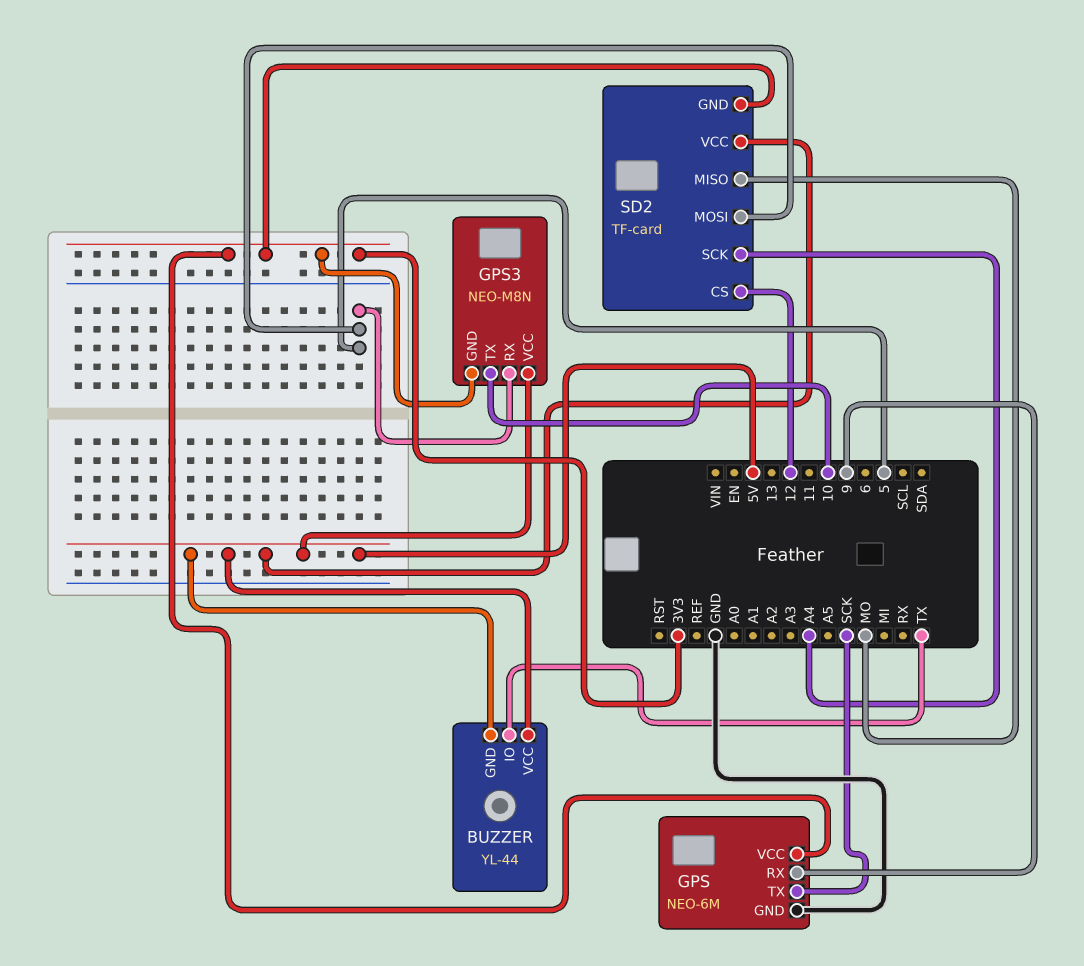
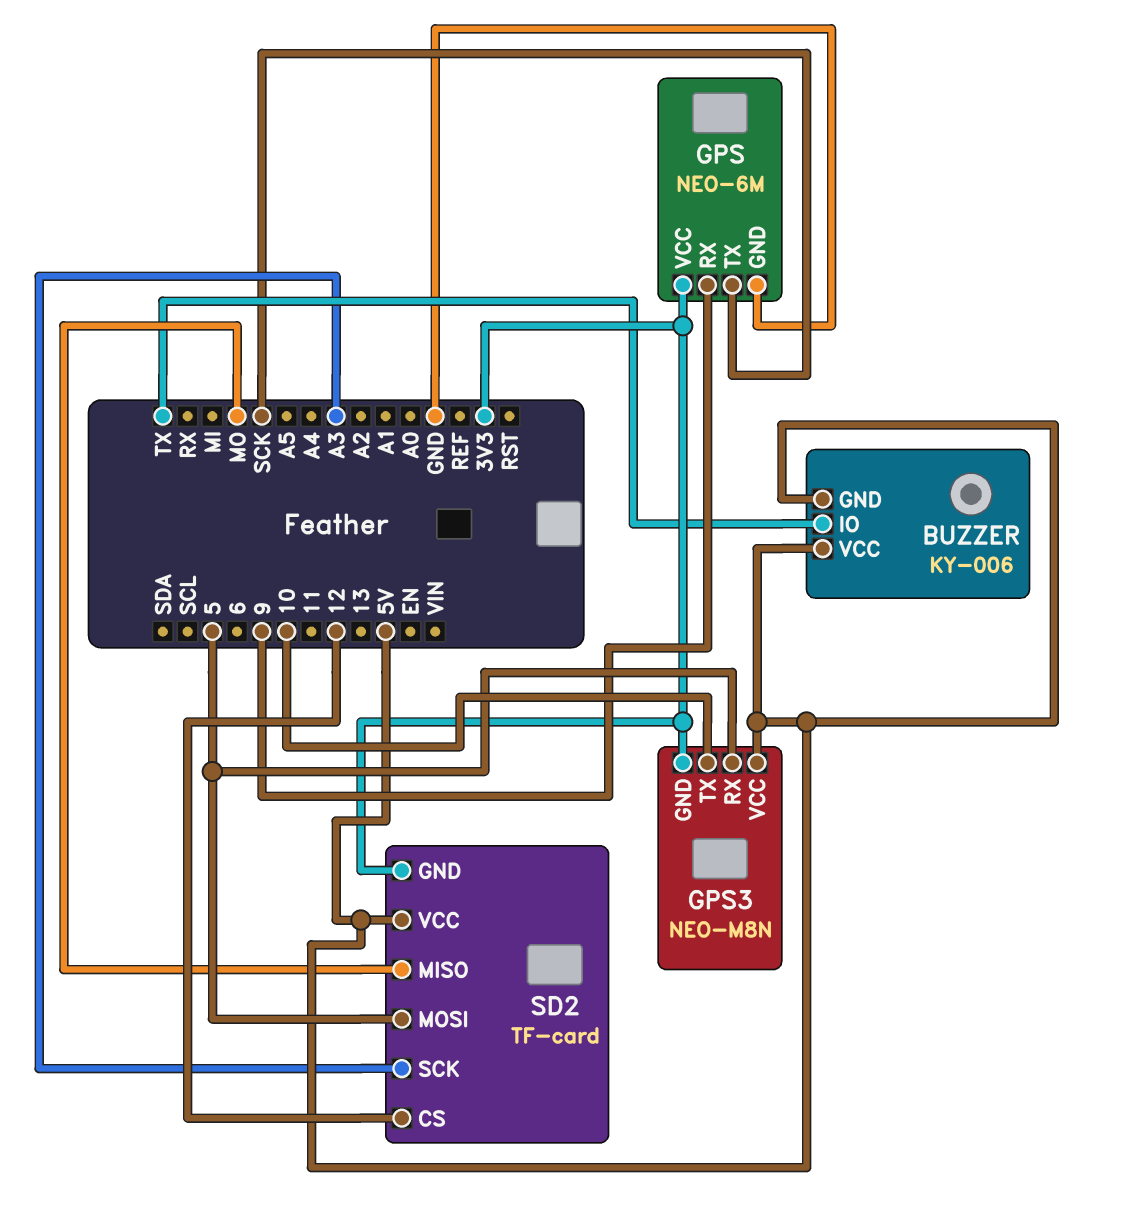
BUZZER: YL-44 -> KY-006
SD2 pin SCK: A4 -> A3

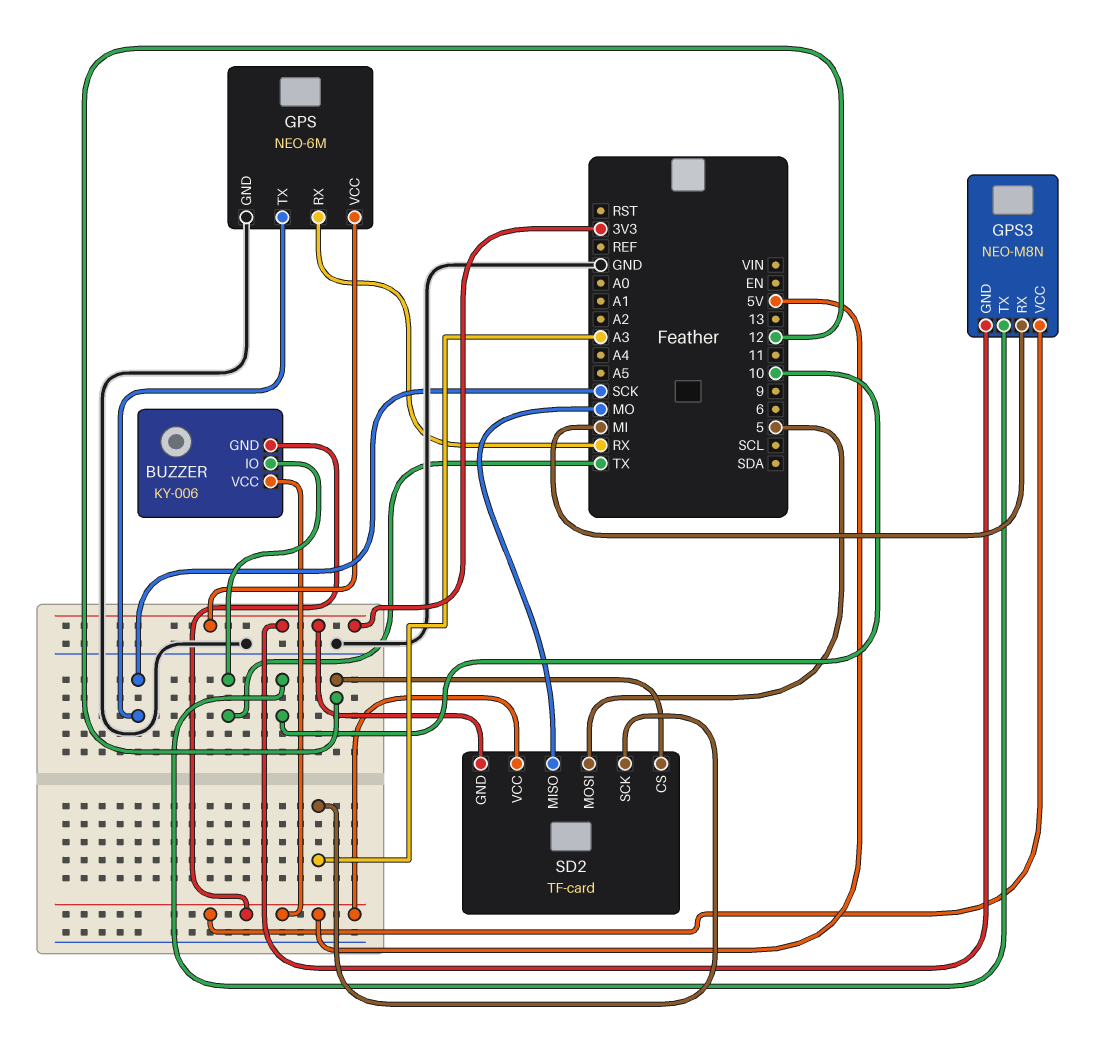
GPS pin RX: 9 -> RX
GPS3 pin RX: 5 -> MI

